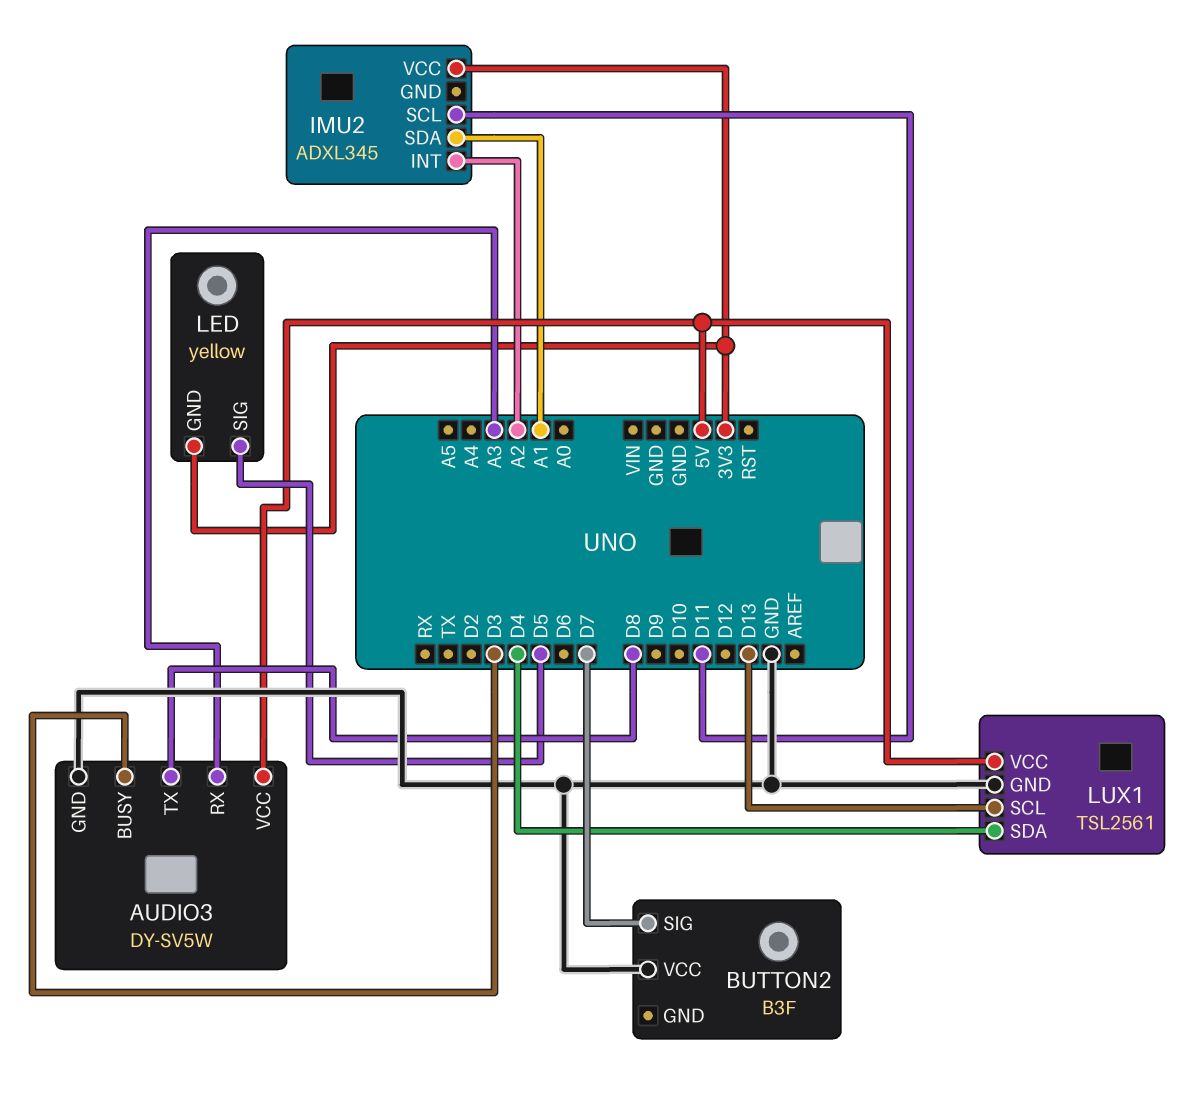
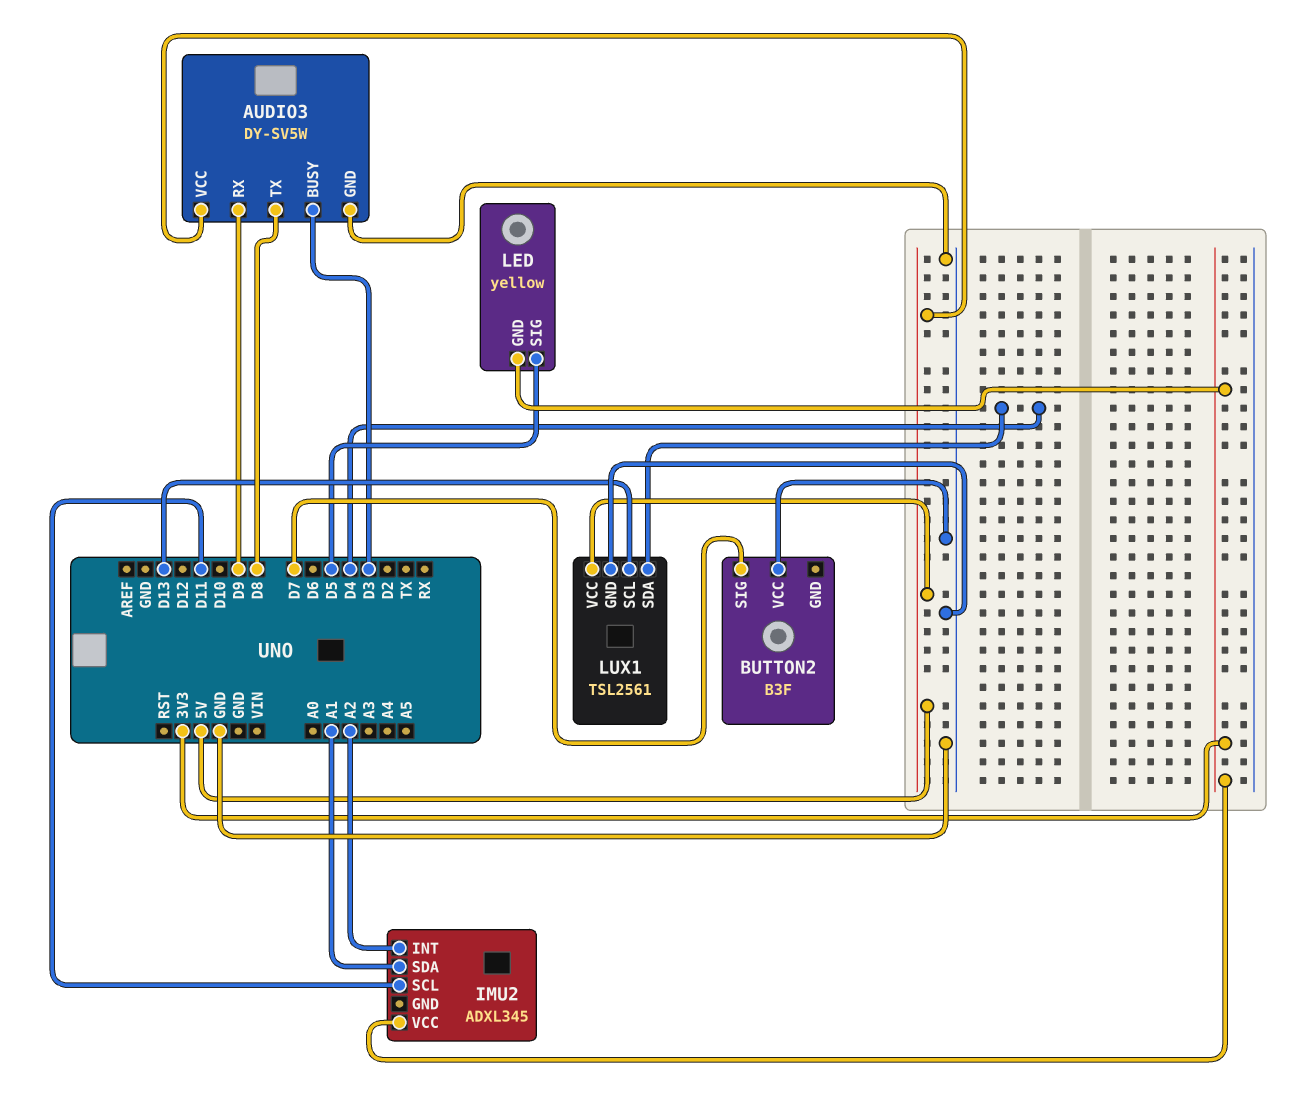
AUDIO3 pin RX: A3 -> D9

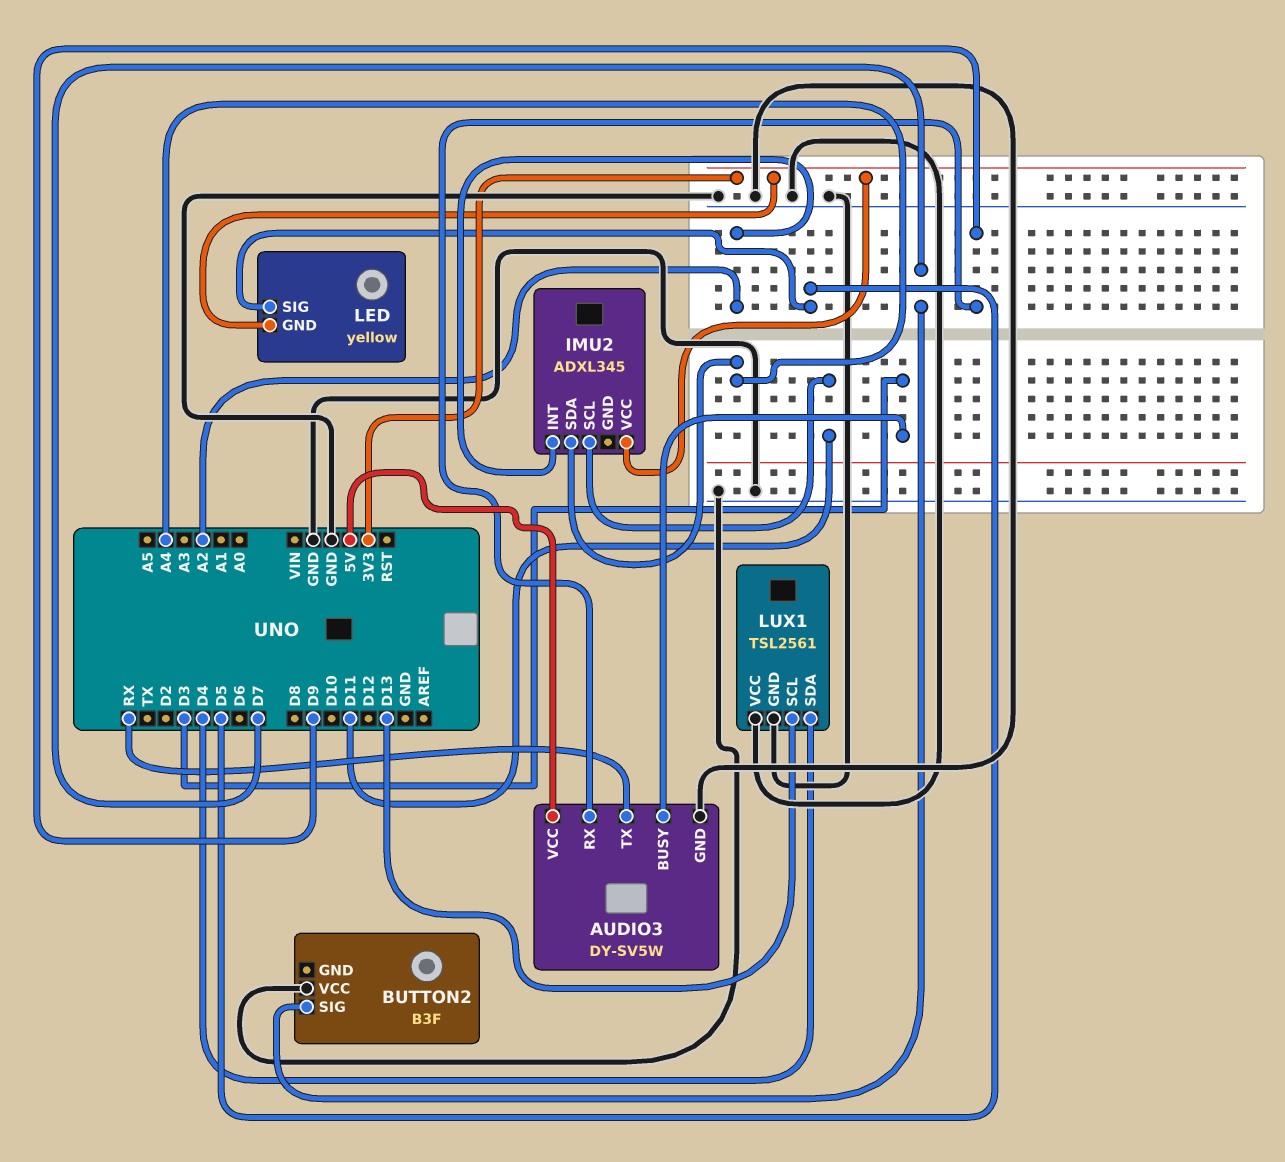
AUDIO3 pin TX: D8 -> RX
IMU2 pin SDA: A1 -> A4
LUX1 pin VCC: 5V -> GND

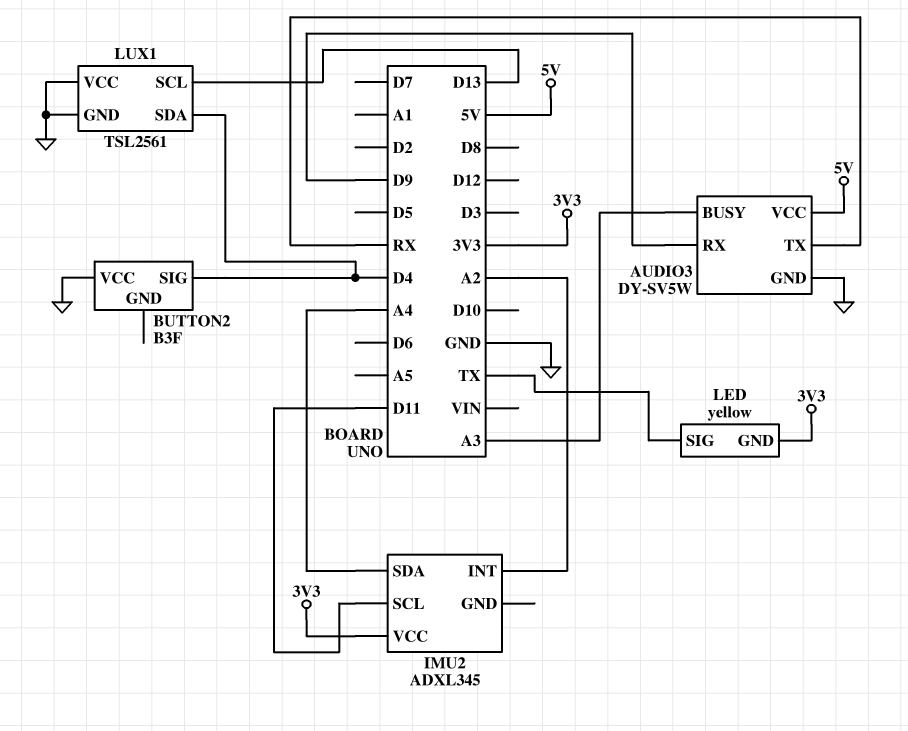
AUDIO3 pin BUSY: D3 -> A3
BUTTON2 pin SIG: D7 -> D4
LED pin SIG: D5 -> TX

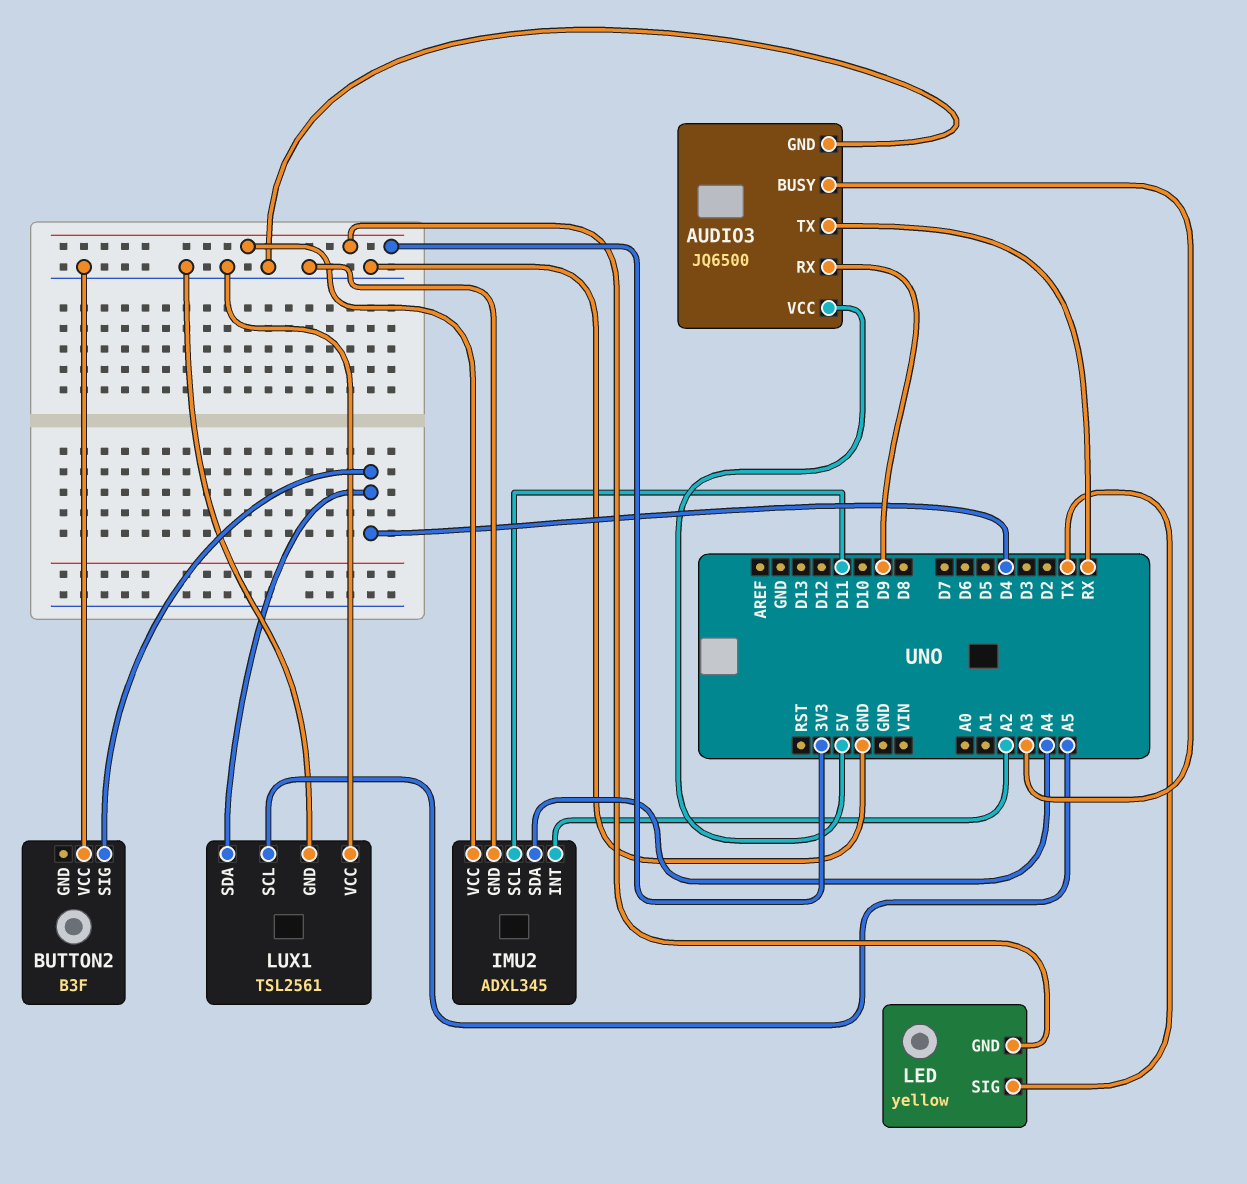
AUDIO3: DY-SV5W -> JQ6500
IMU2 pin GND: none -> GND
LUX1 pin SCL: D13 -> A5

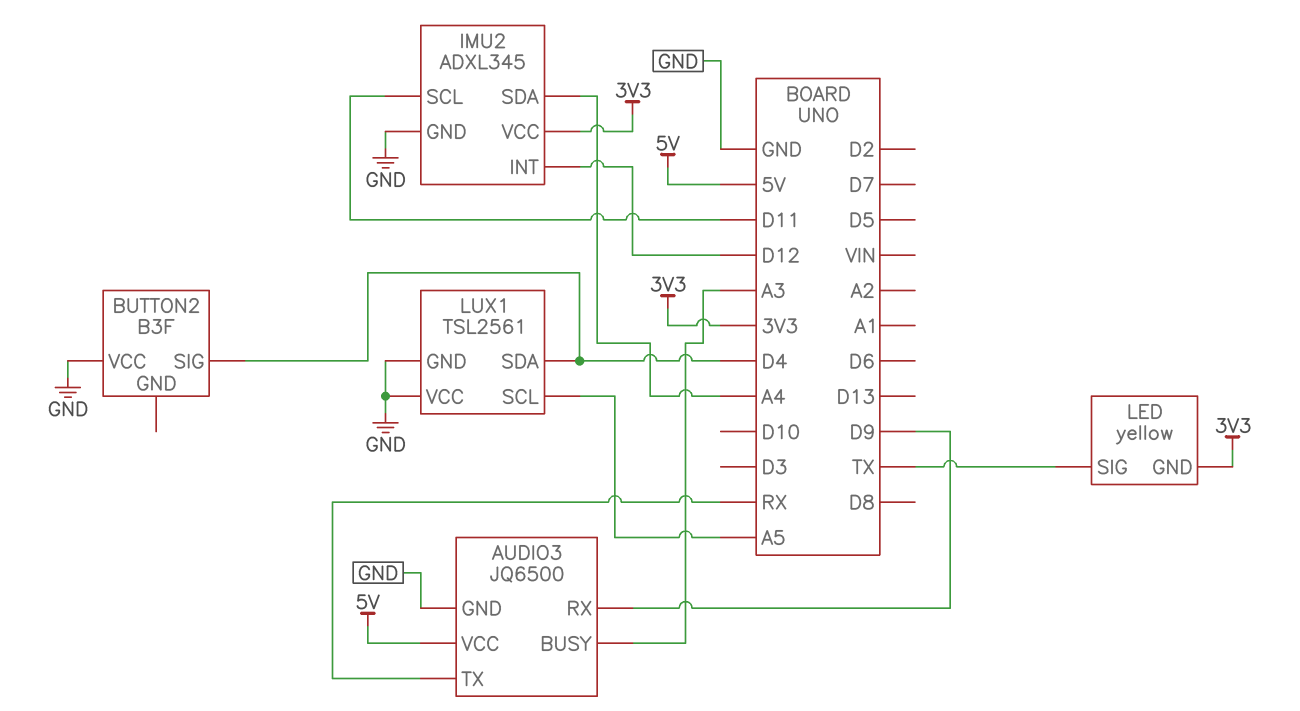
IMU2 pin INT: A2 -> D12

